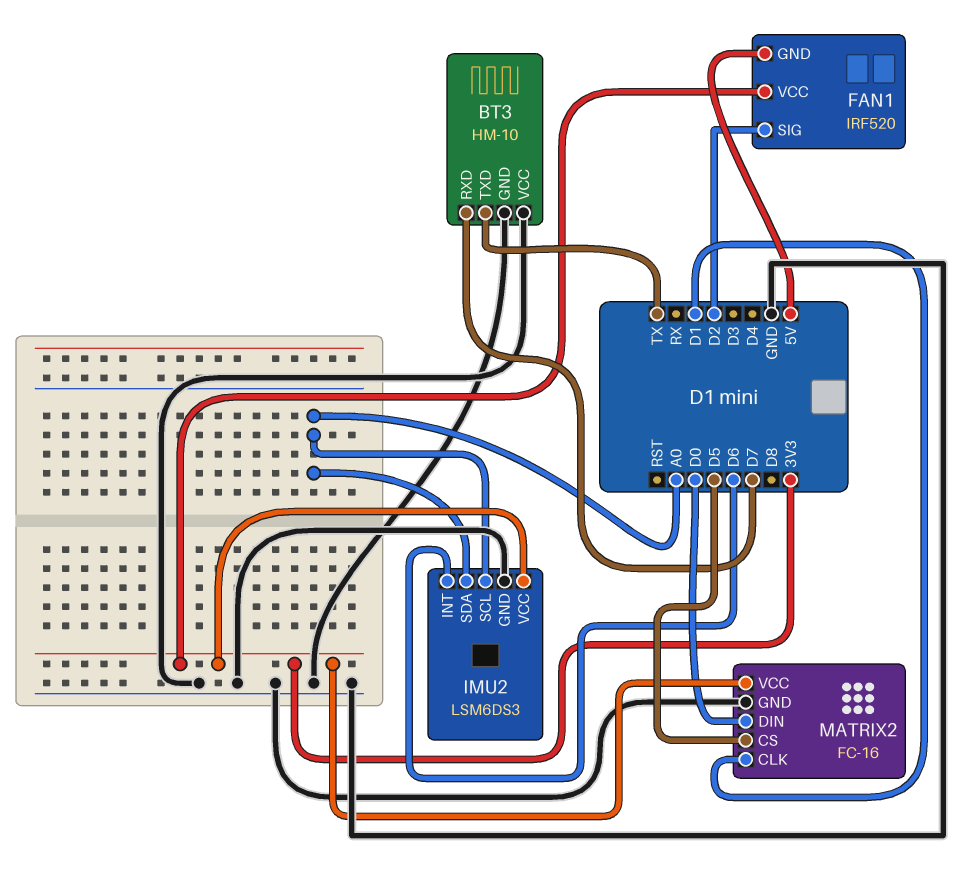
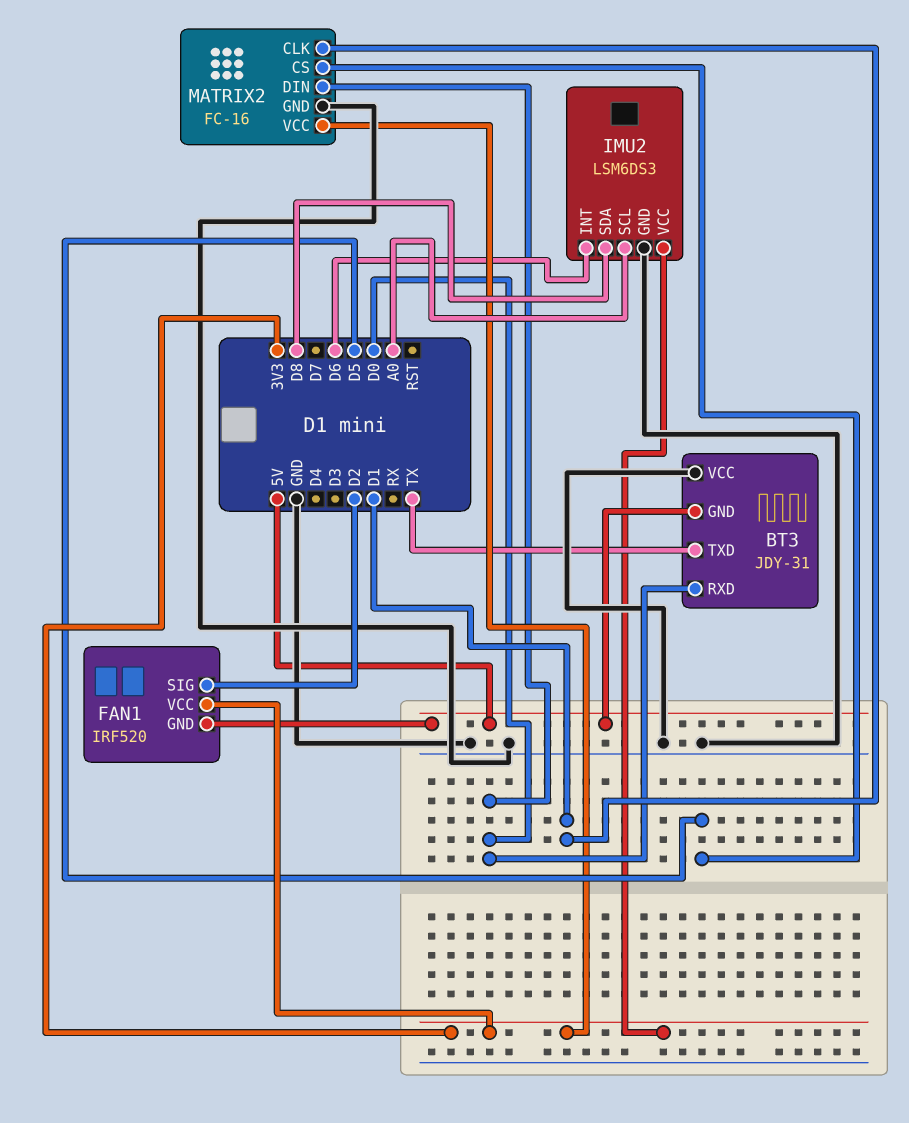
BT3: HM-10 -> JDY-31
BT3 pin GND: GND -> 5V
BT3 pin RXD: D7 -> D0
IMU2 pin SDA: A0 -> D8

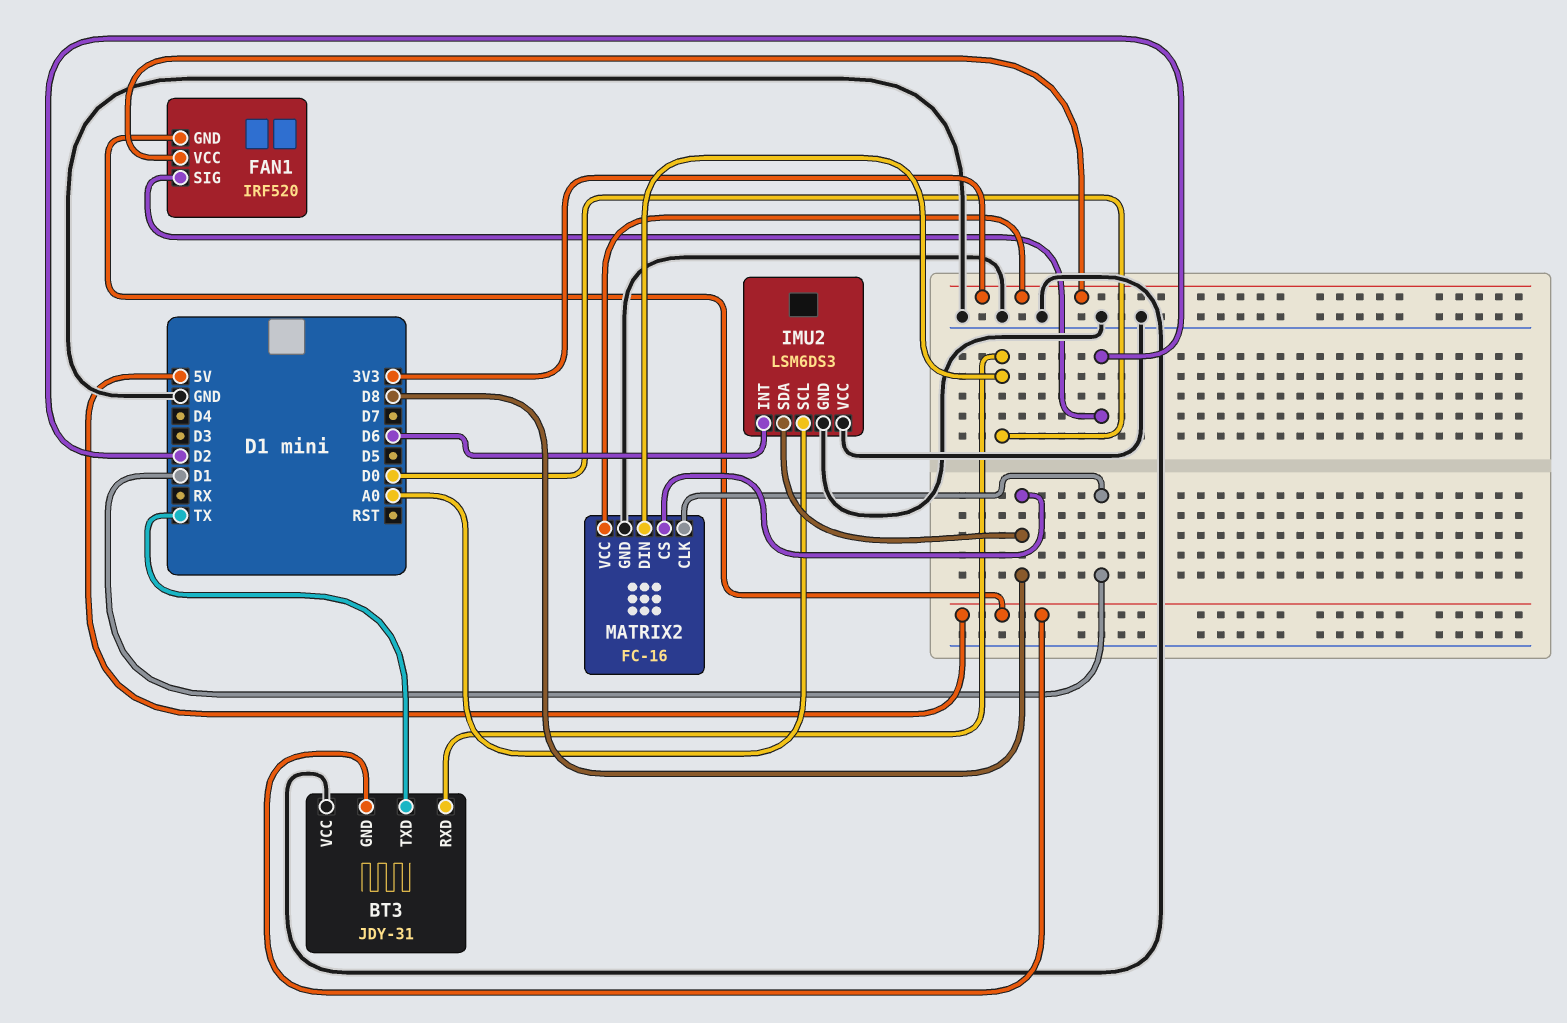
IMU2 pin VCC: 3V3 -> GND
MATRIX2 pin CS: D5 -> D8

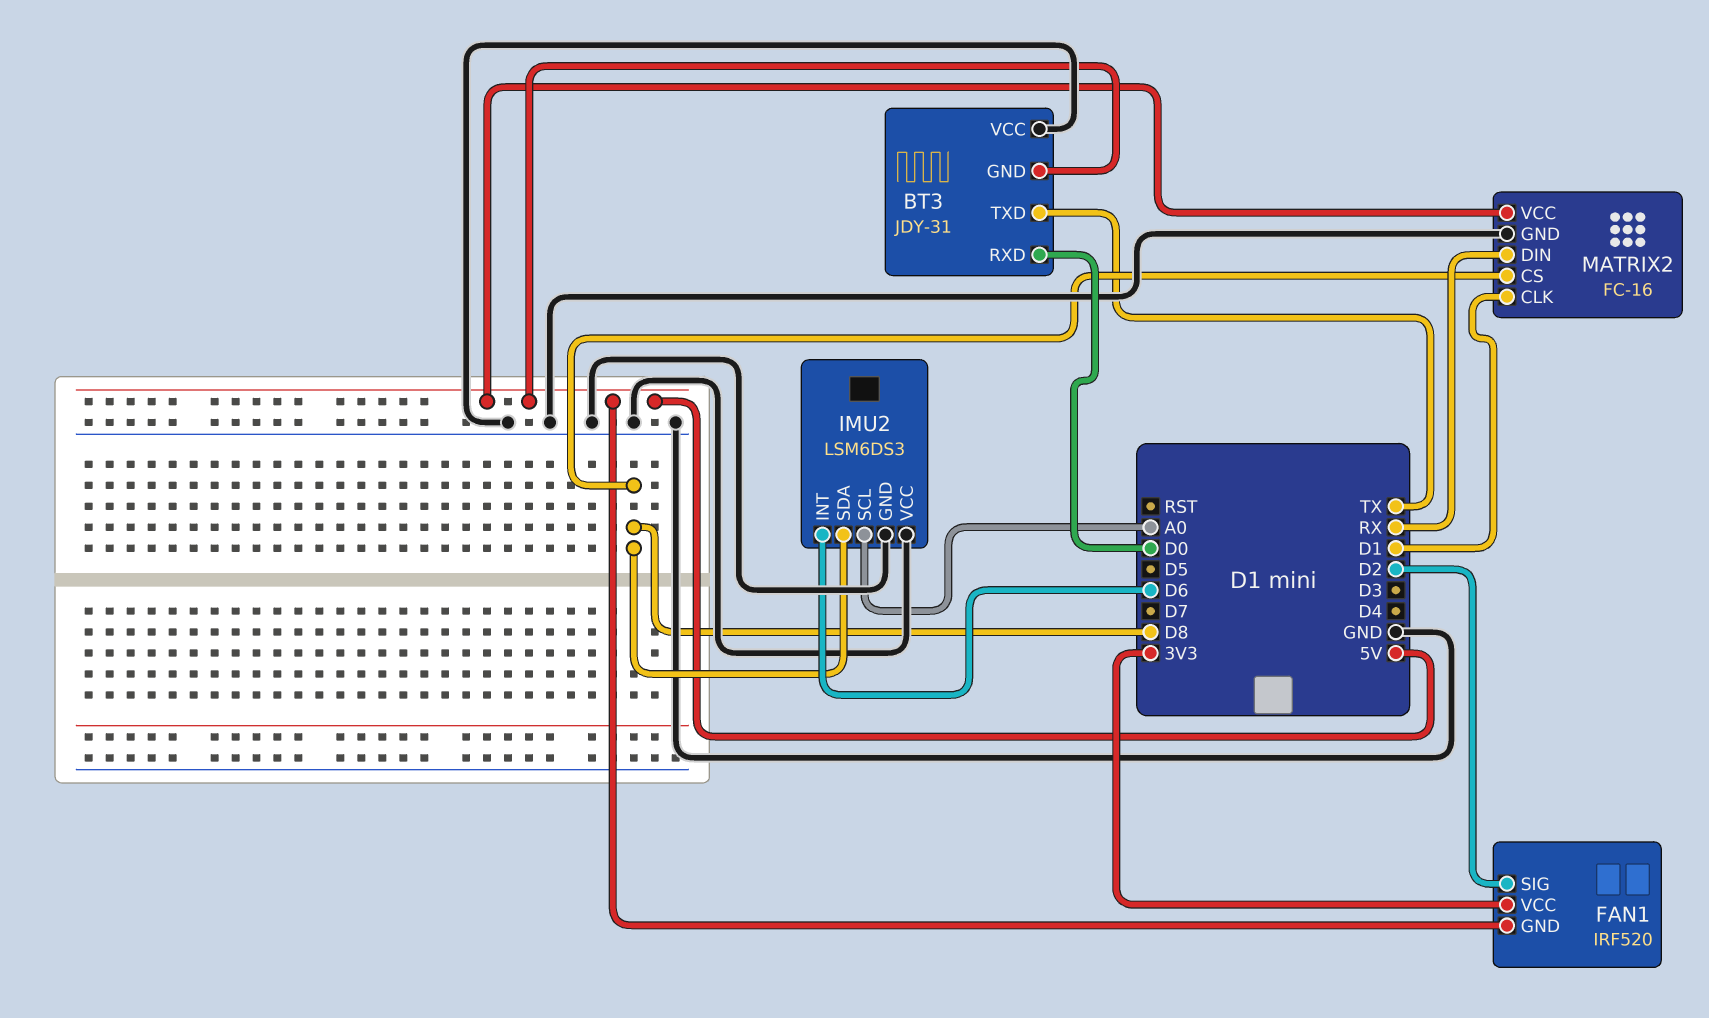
MATRIX2 pin DIN: D0 -> RX
MATRIX2 pin VCC: 3V3 -> 5V

